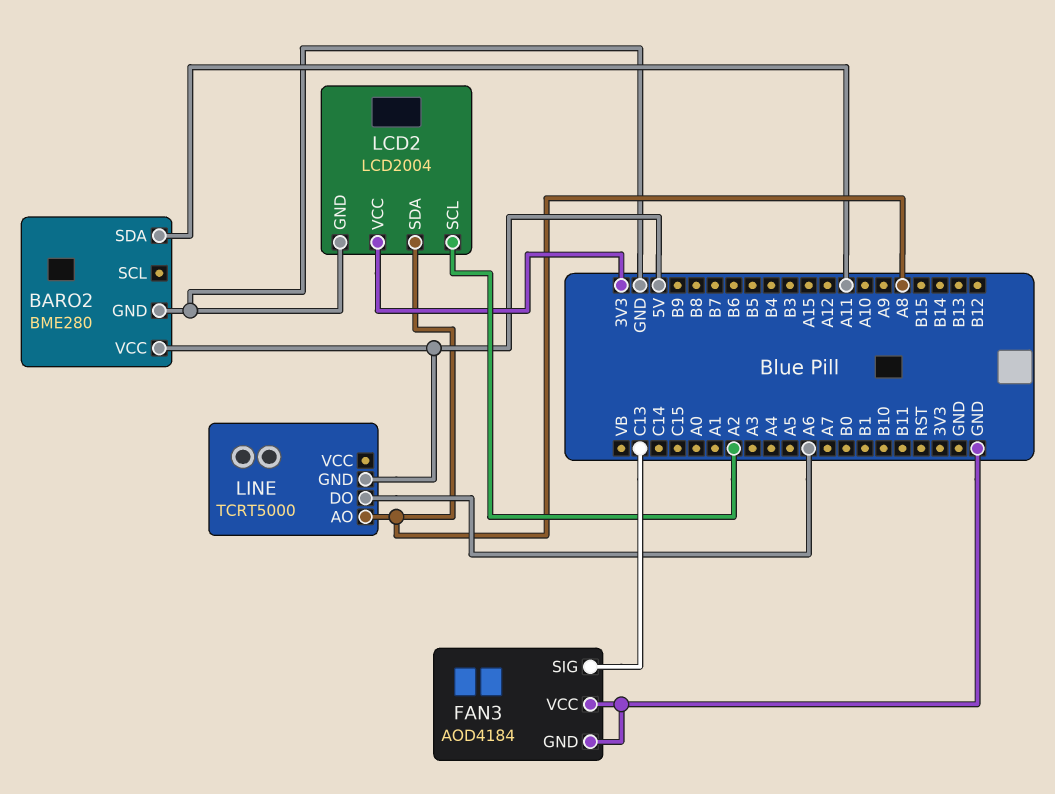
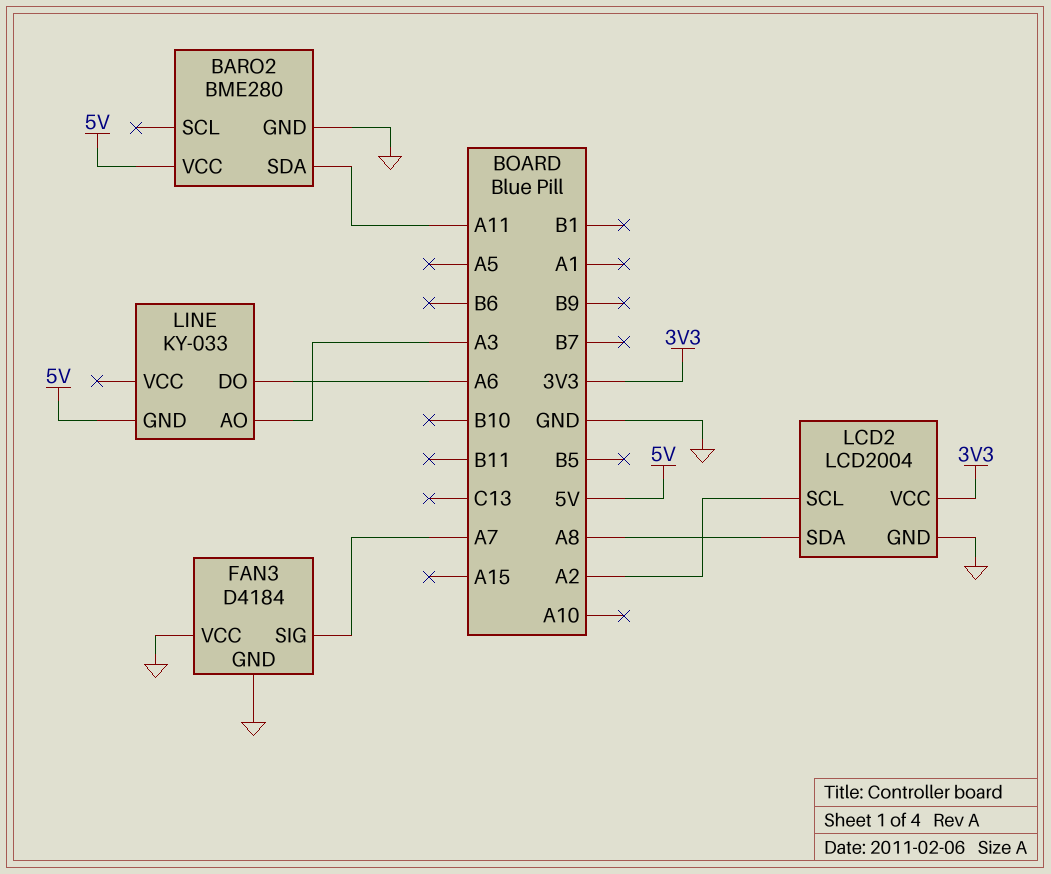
FAN3: AOD4184 -> D4184
FAN3 pin SIG: C13 -> A7
LINE: TCRT5000 -> KY-033
LINE pin AO: A8 -> A3

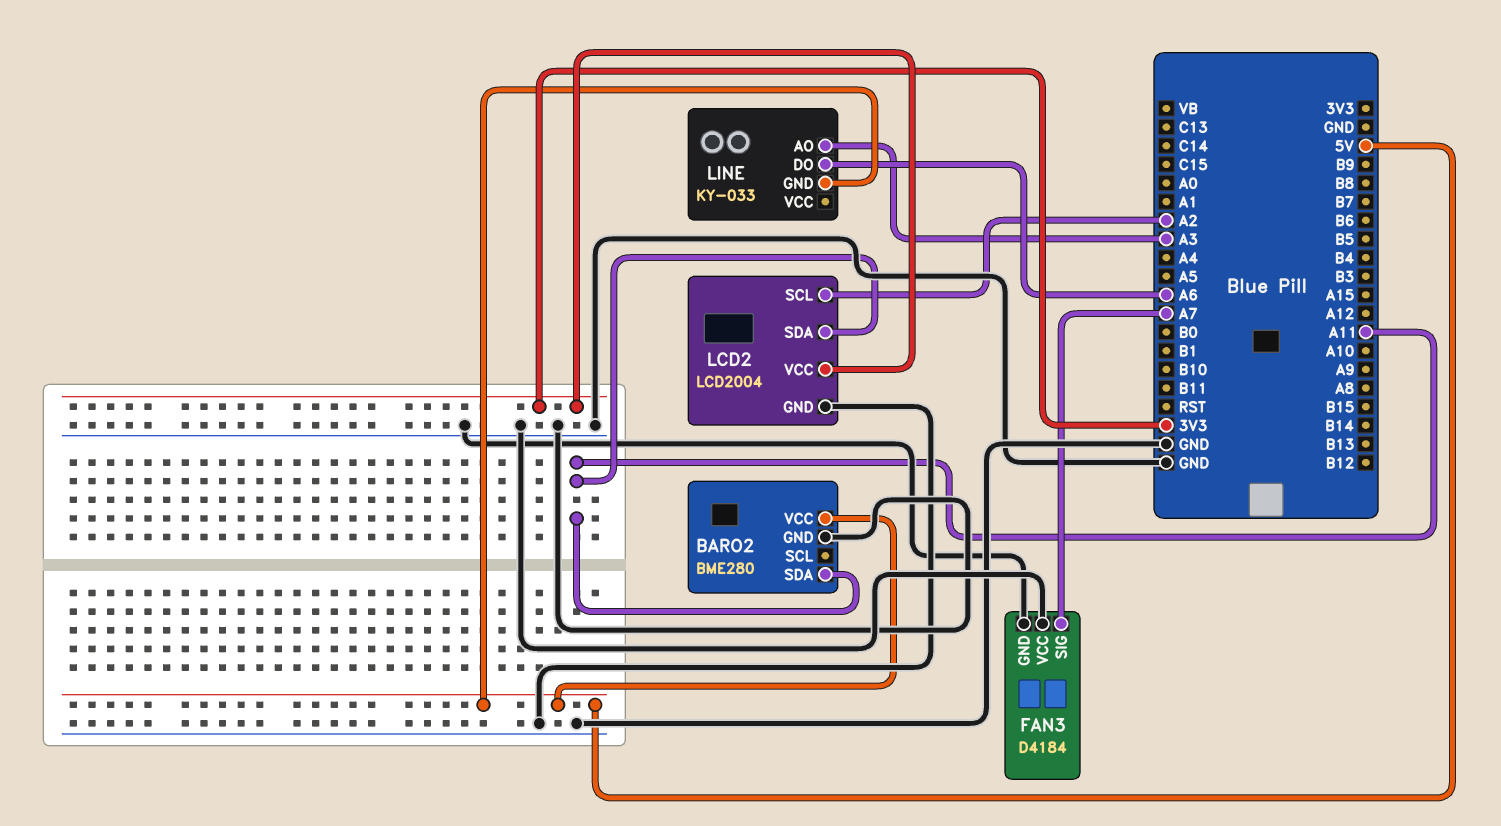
LCD2 pin SDA: A8 -> A11

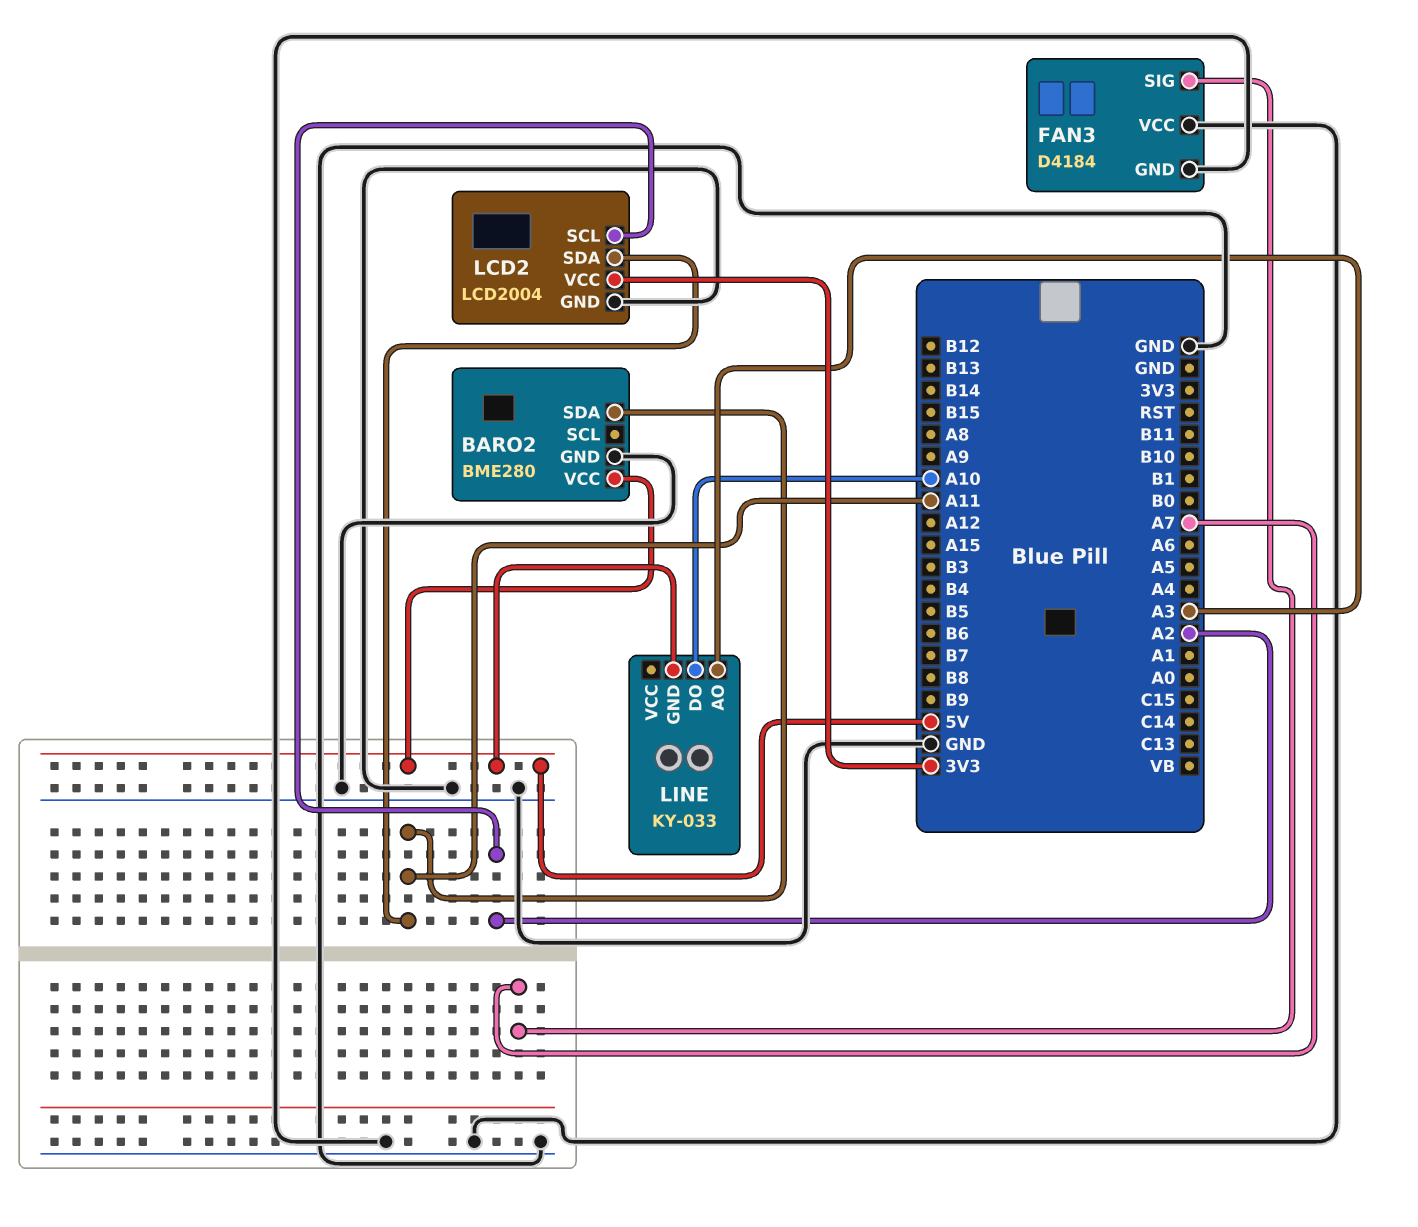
LINE pin DO: A6 -> A10

